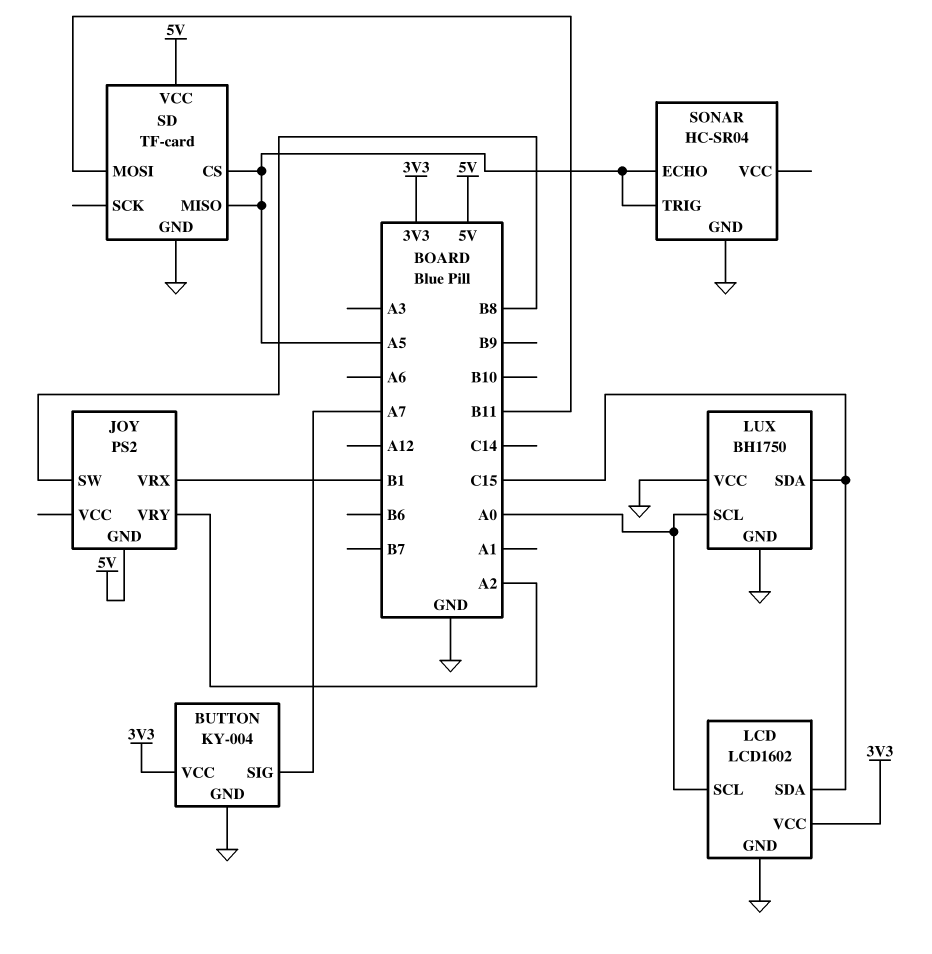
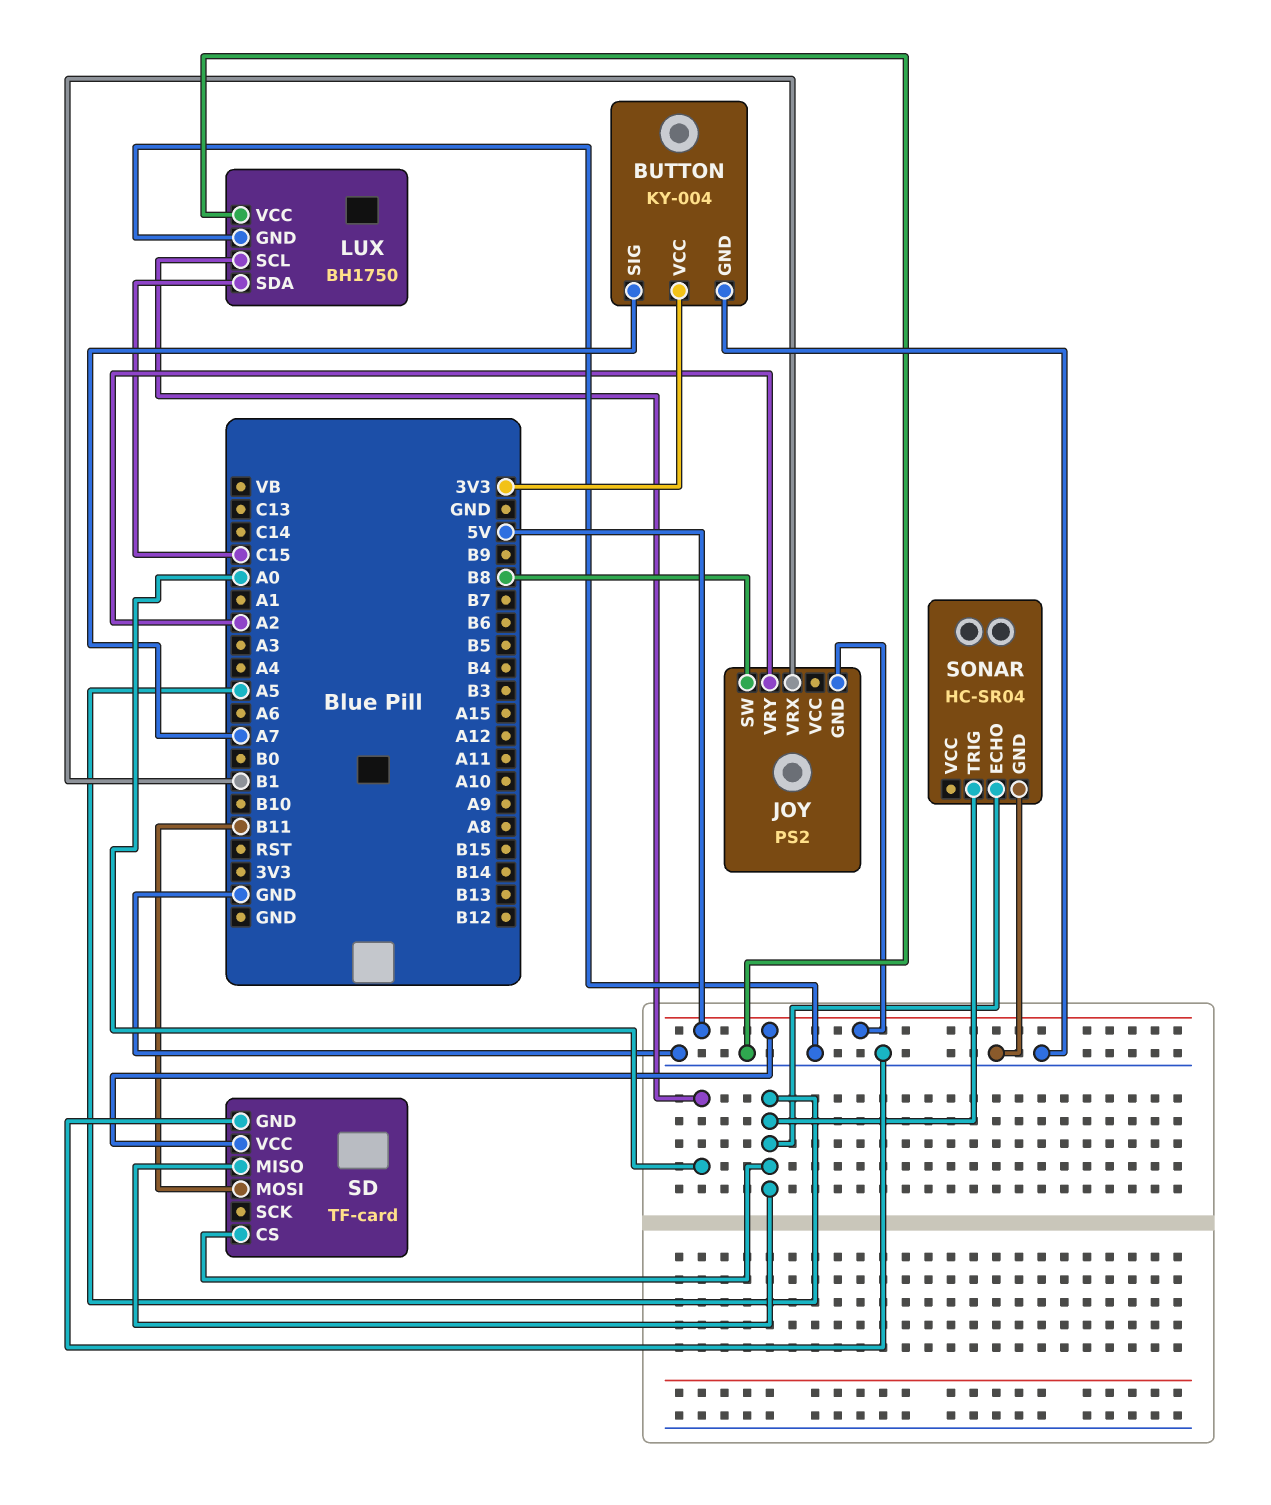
LCD: LCD1602 -> none
LCD pin GND: GND -> none
LCD pin SCL: A0 -> none
LCD pin SDA: C15 -> none
LCD pin VCC: 3V3 -> none

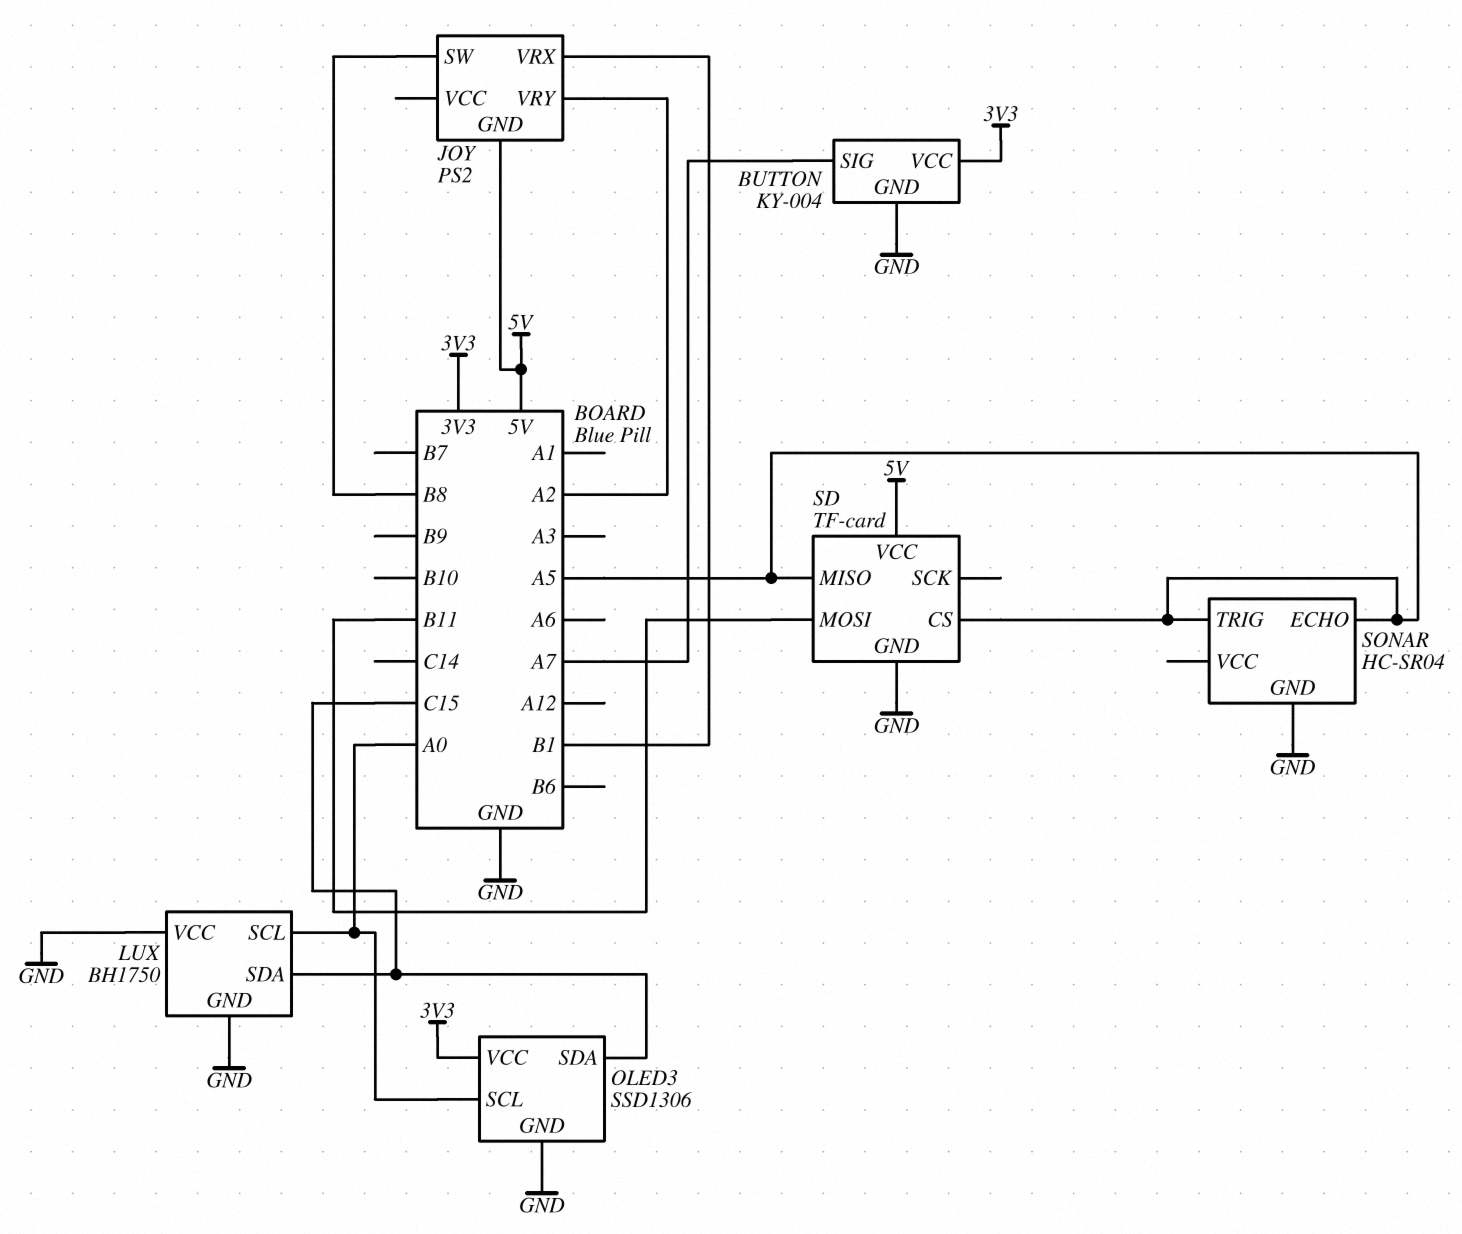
OLED3: none -> SSD1306
OLED3 pin GND: none -> GND
OLED3 pin SCL: none -> A0
OLED3 pin SDA: none -> C15
OLED3 pin VCC: none -> 3V3

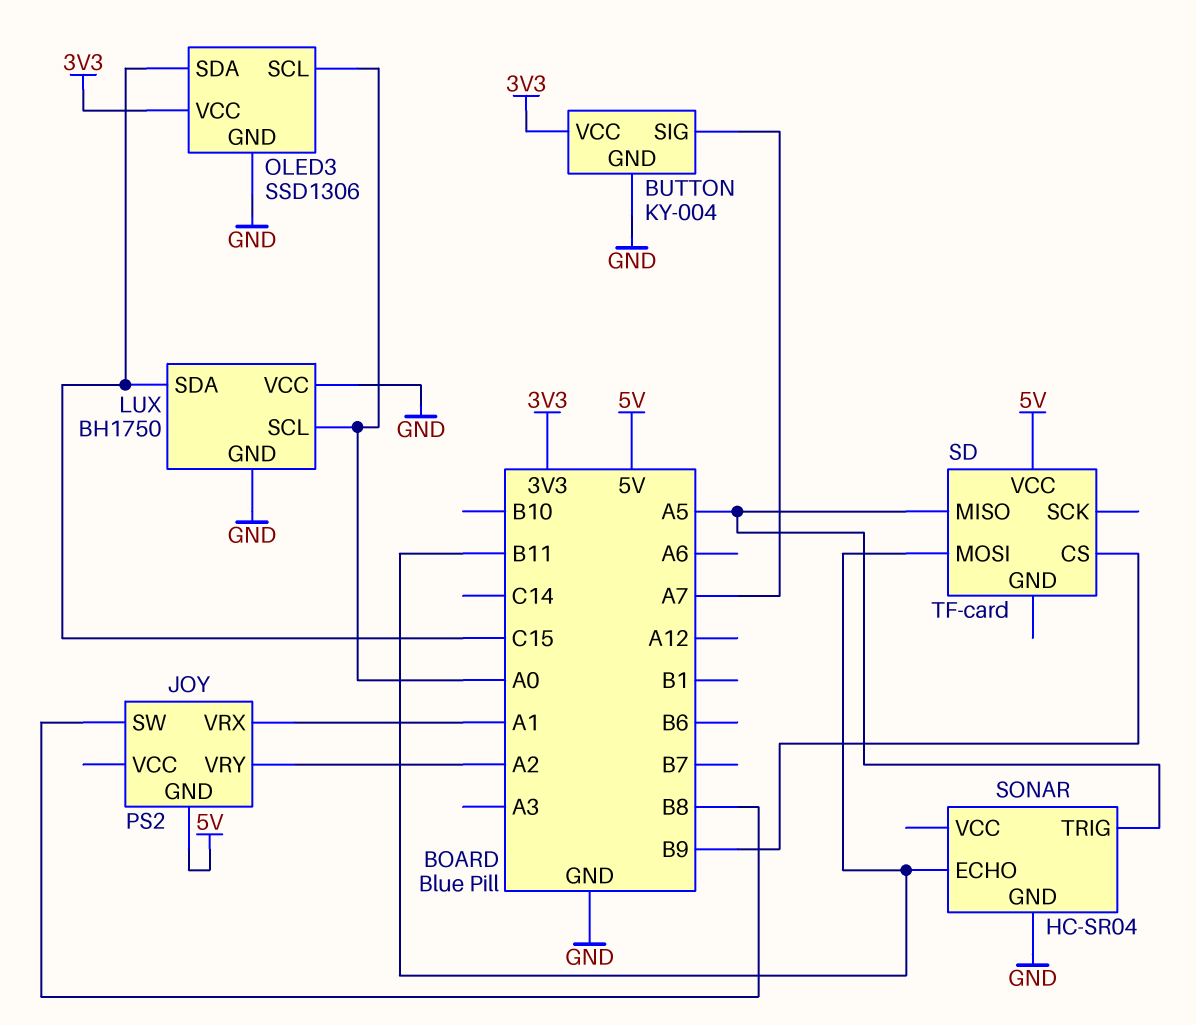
JOY pin VRX: B1 -> A1
SD pin CS: A5 -> B9
SD pin GND: GND -> none
SONAR pin ECHO: A5 -> B11

